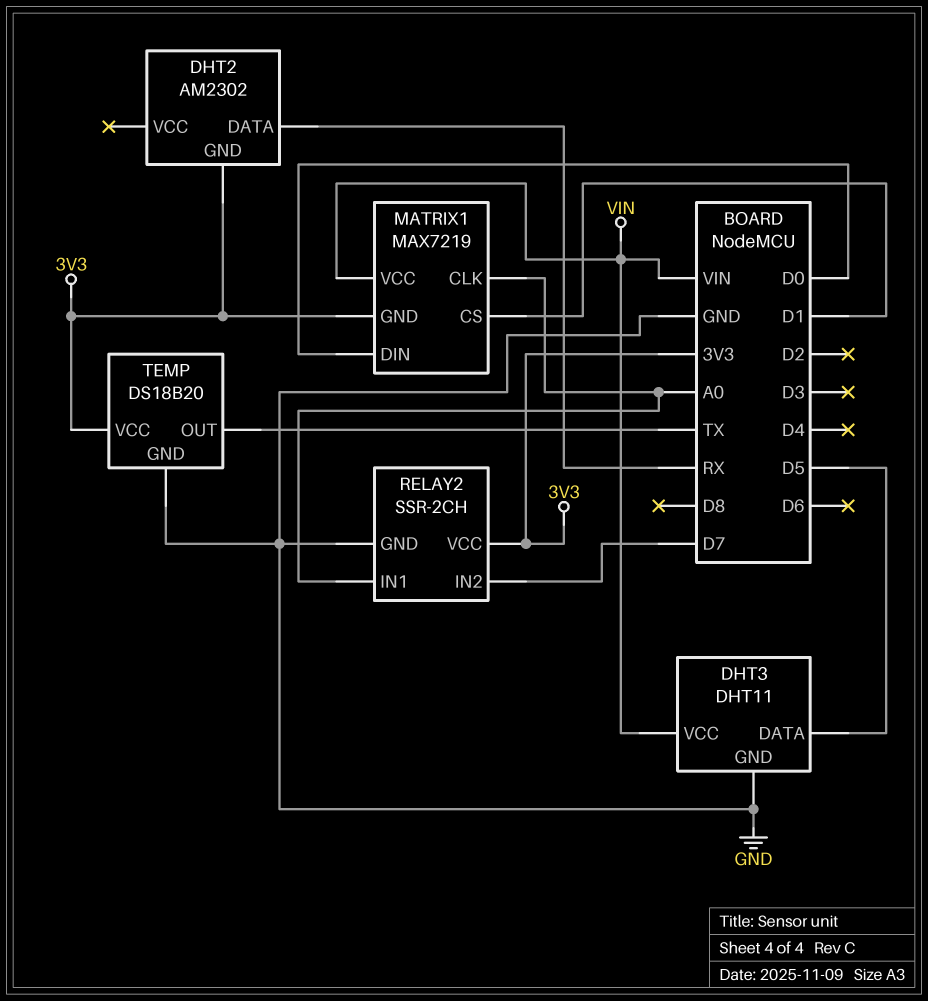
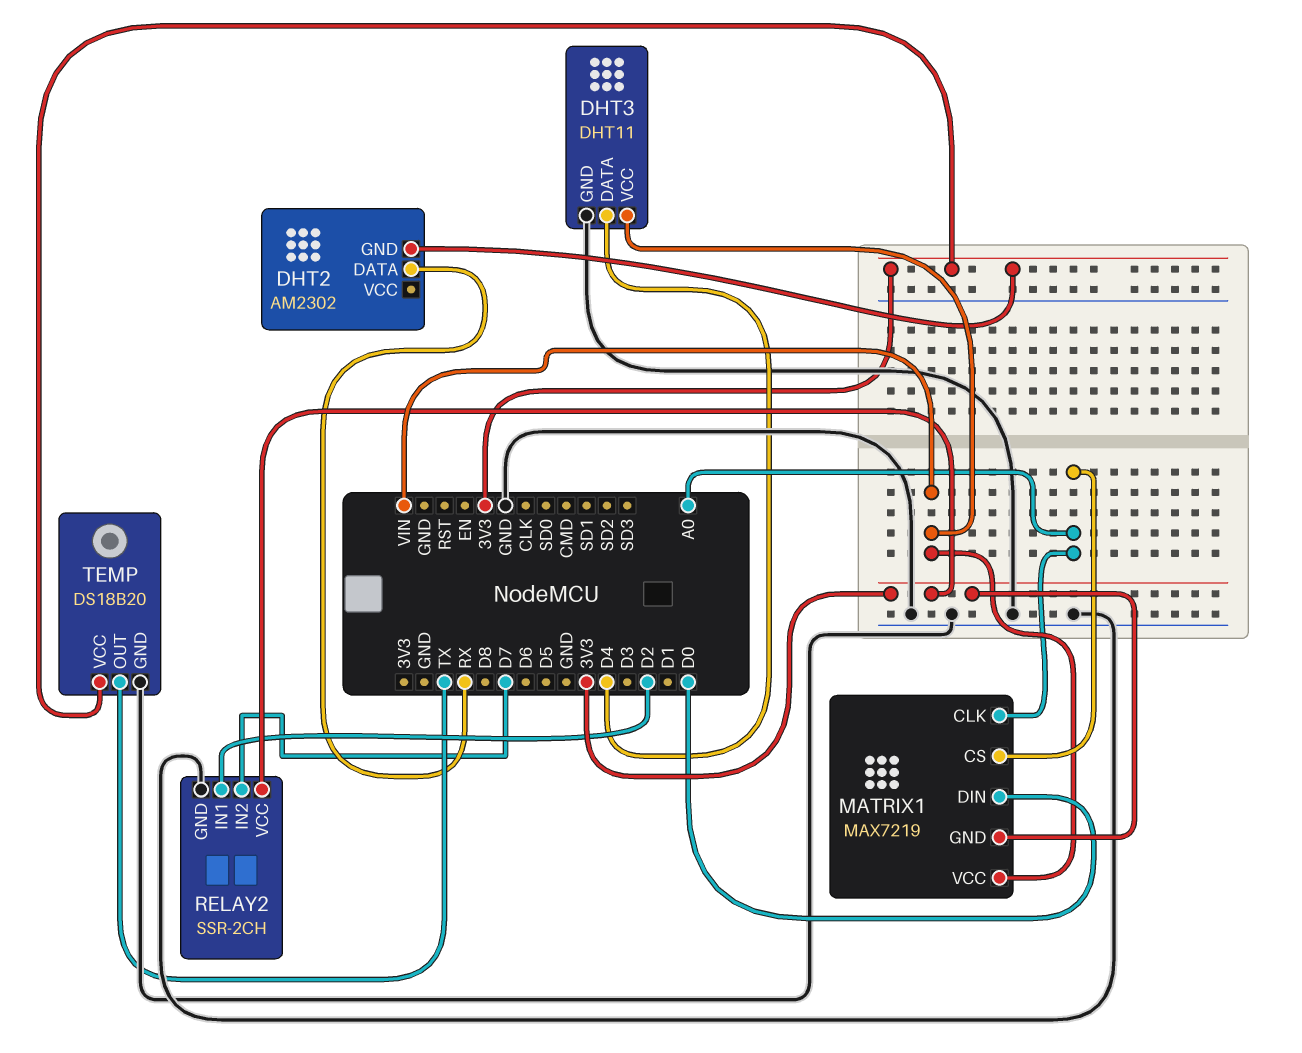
DHT3 pin DATA: D5 -> D4
MATRIX1 pin CS: D1 -> A0
RELAY2 pin IN1: A0 -> D2

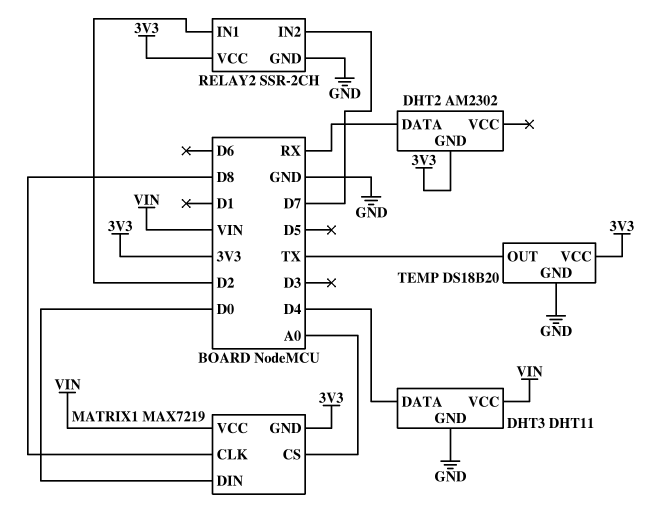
MATRIX1 pin CLK: A0 -> D8

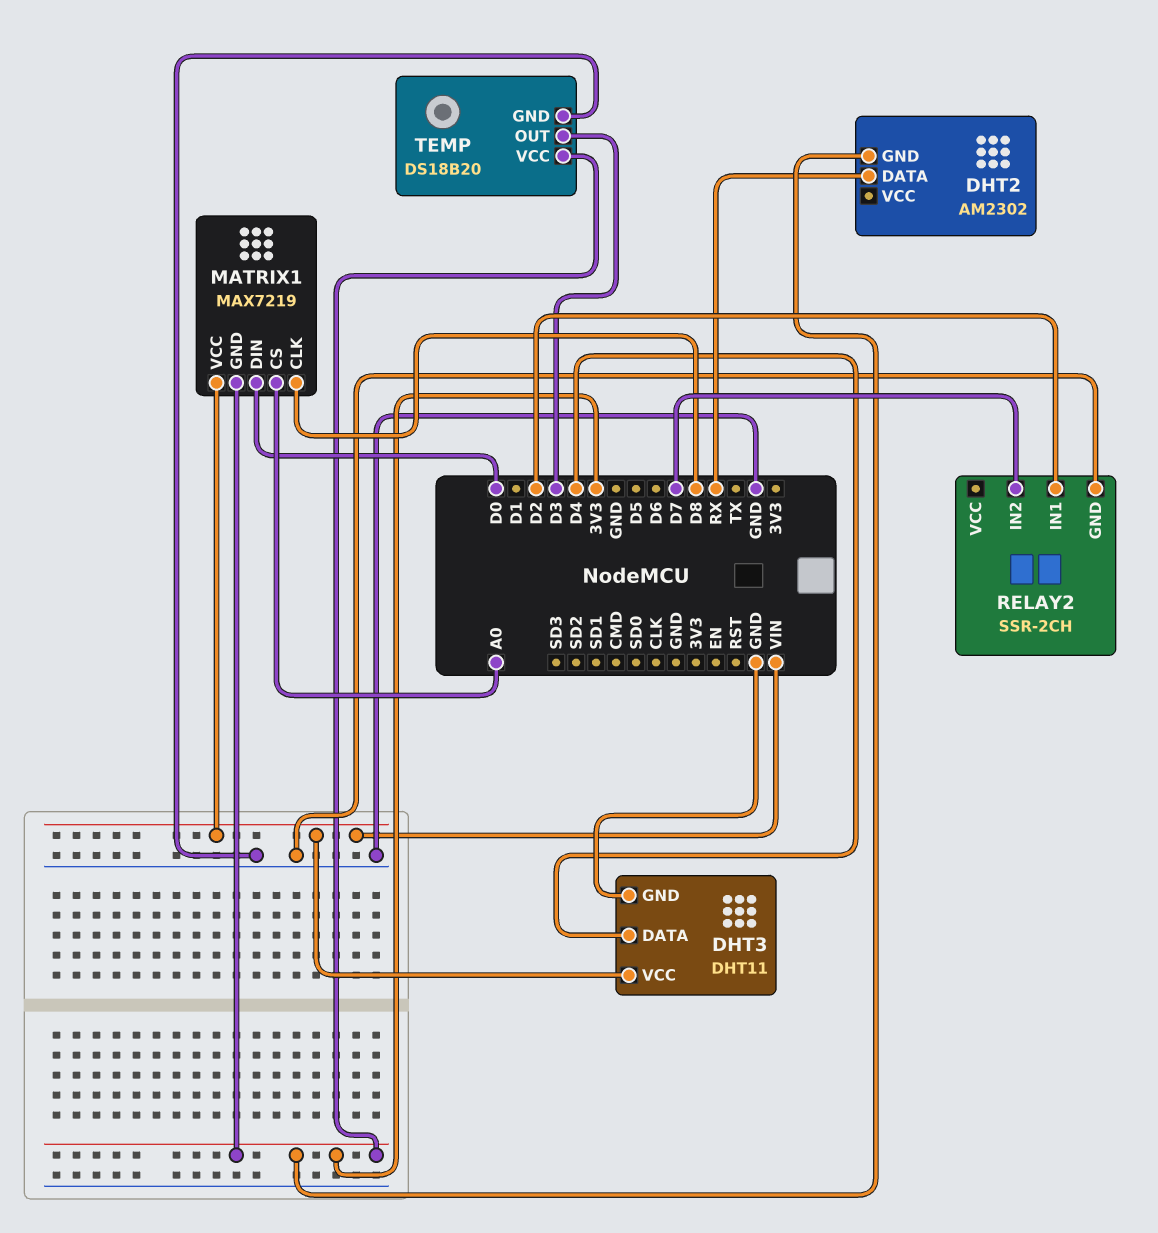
RELAY2 pin VCC: 3V3 -> none
TEMP pin OUT: TX -> D3

